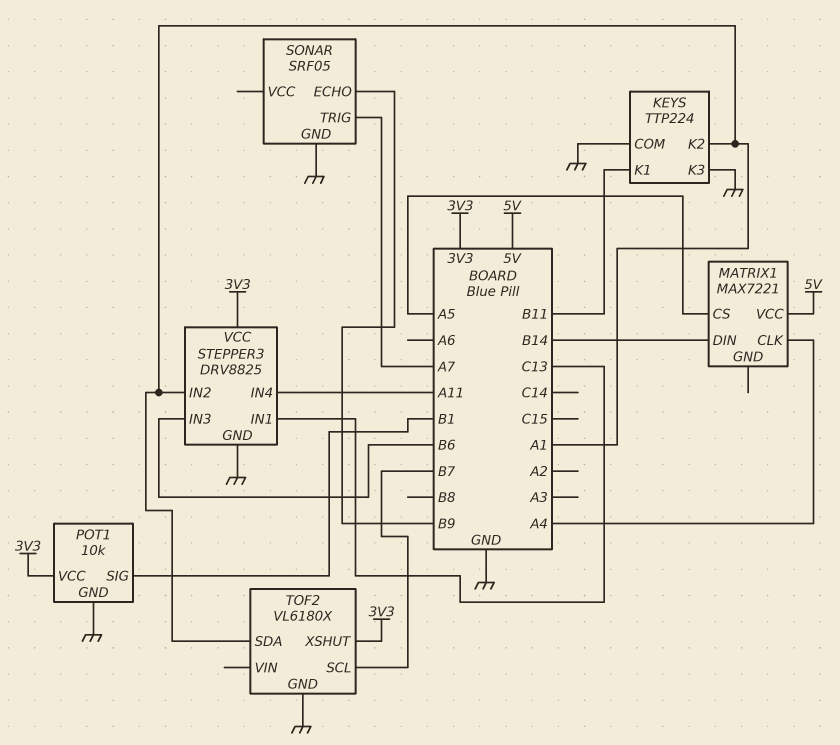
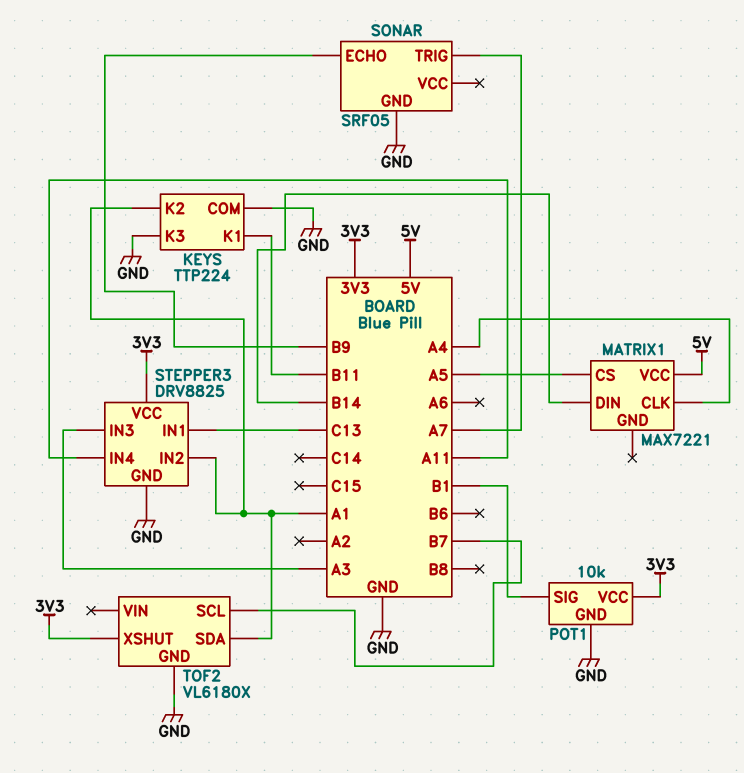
STEPPER3 pin IN3: B6 -> A3

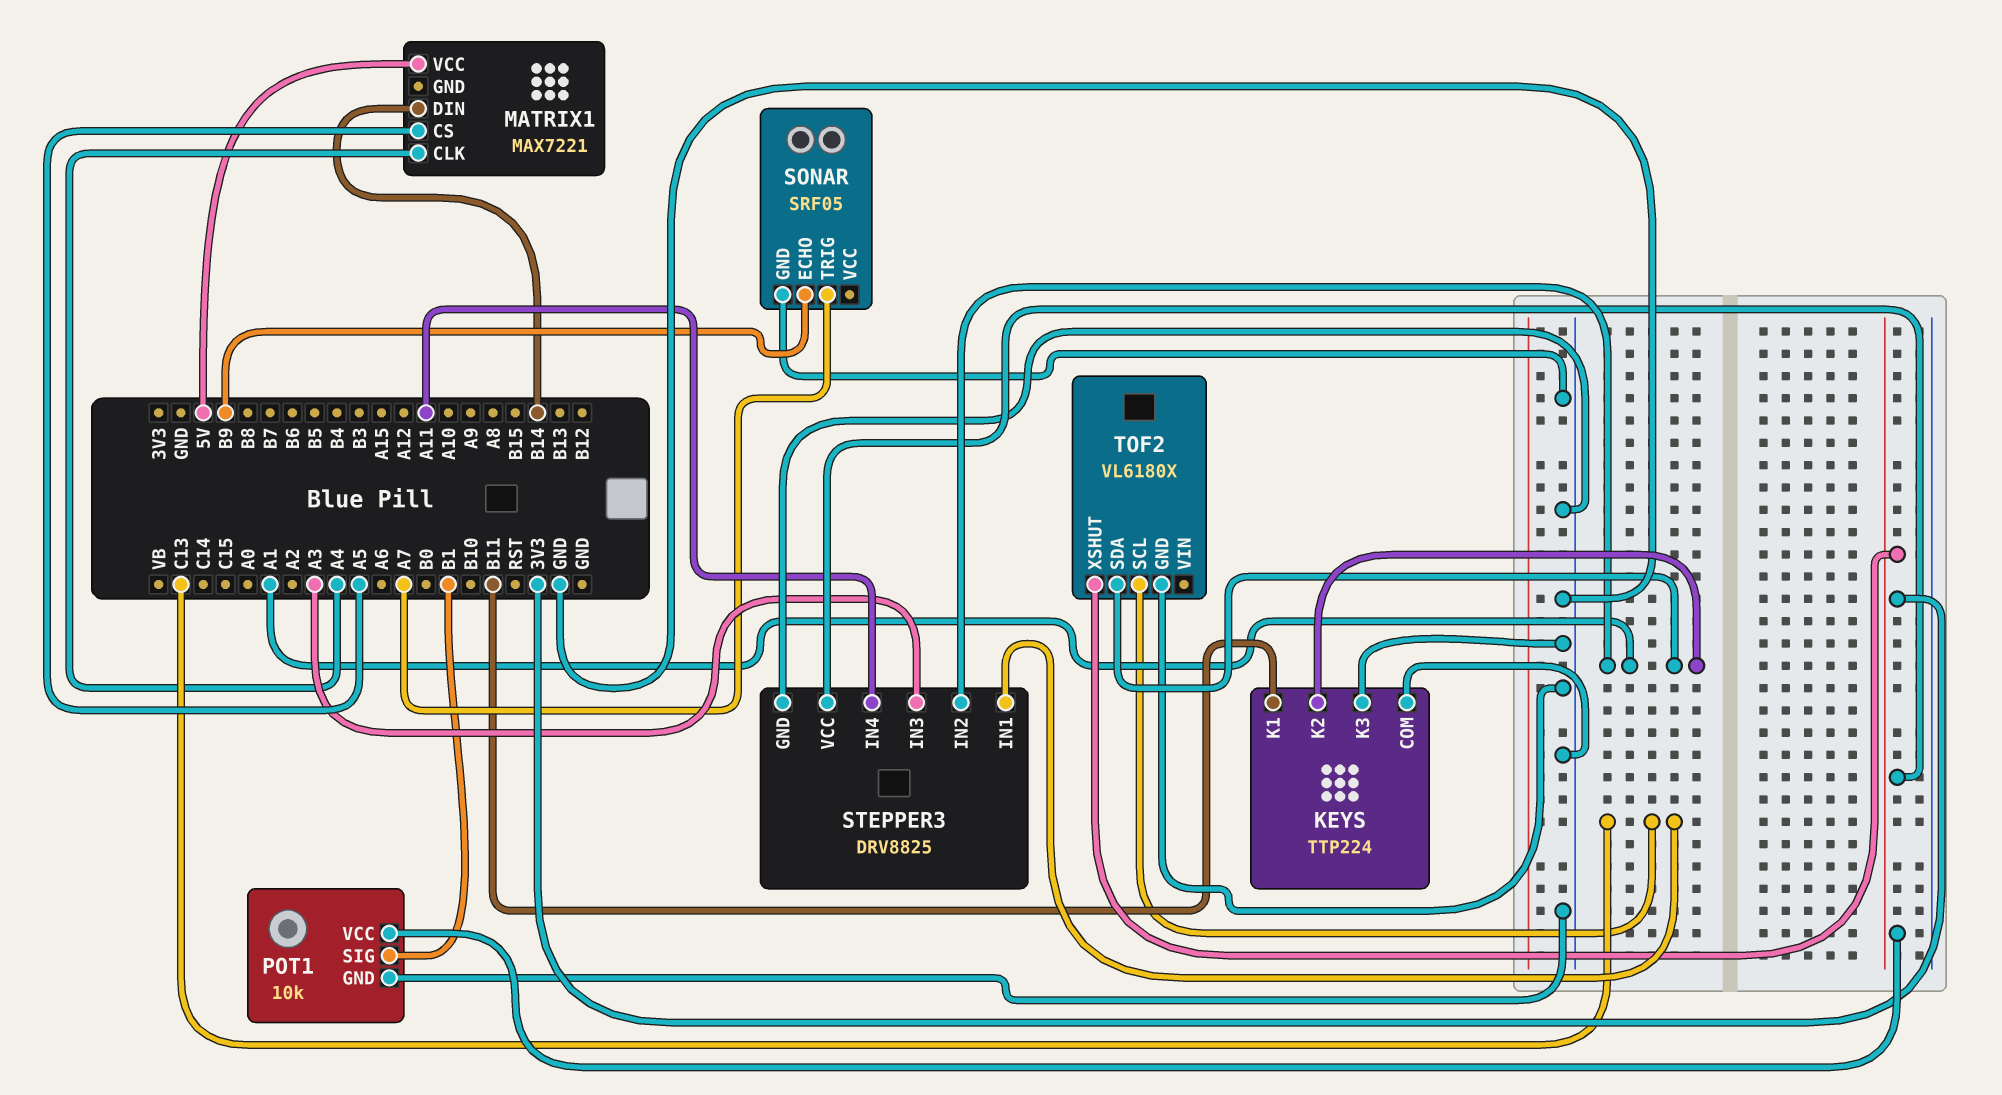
TOF2 pin SCL: B7 -> C13

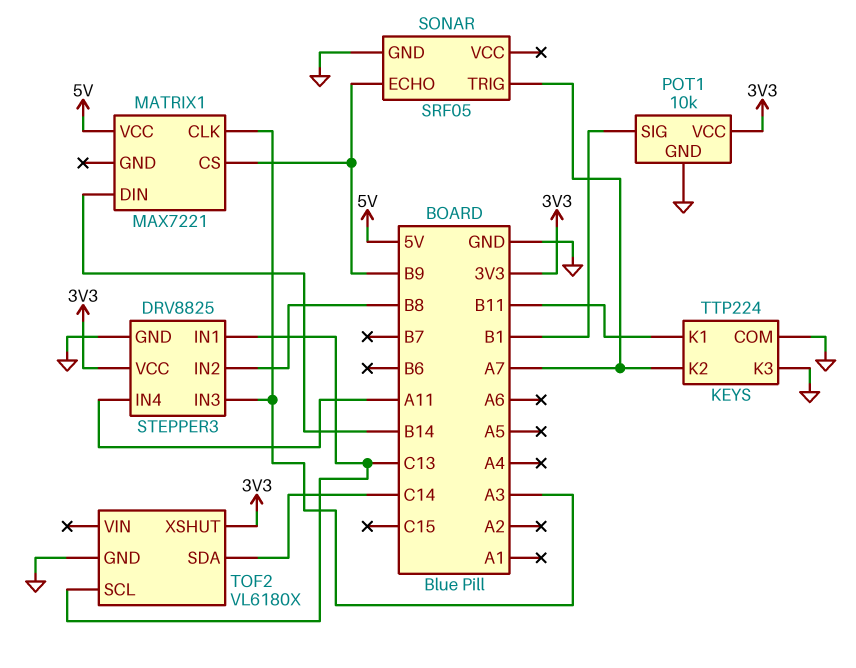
KEYS pin K2: A1 -> A7
MATRIX1 pin CLK: A4 -> A3
MATRIX1 pin CS: A5 -> B9
STEPPER3 pin IN2: A1 -> B8
TOF2 pin SDA: A1 -> C14

